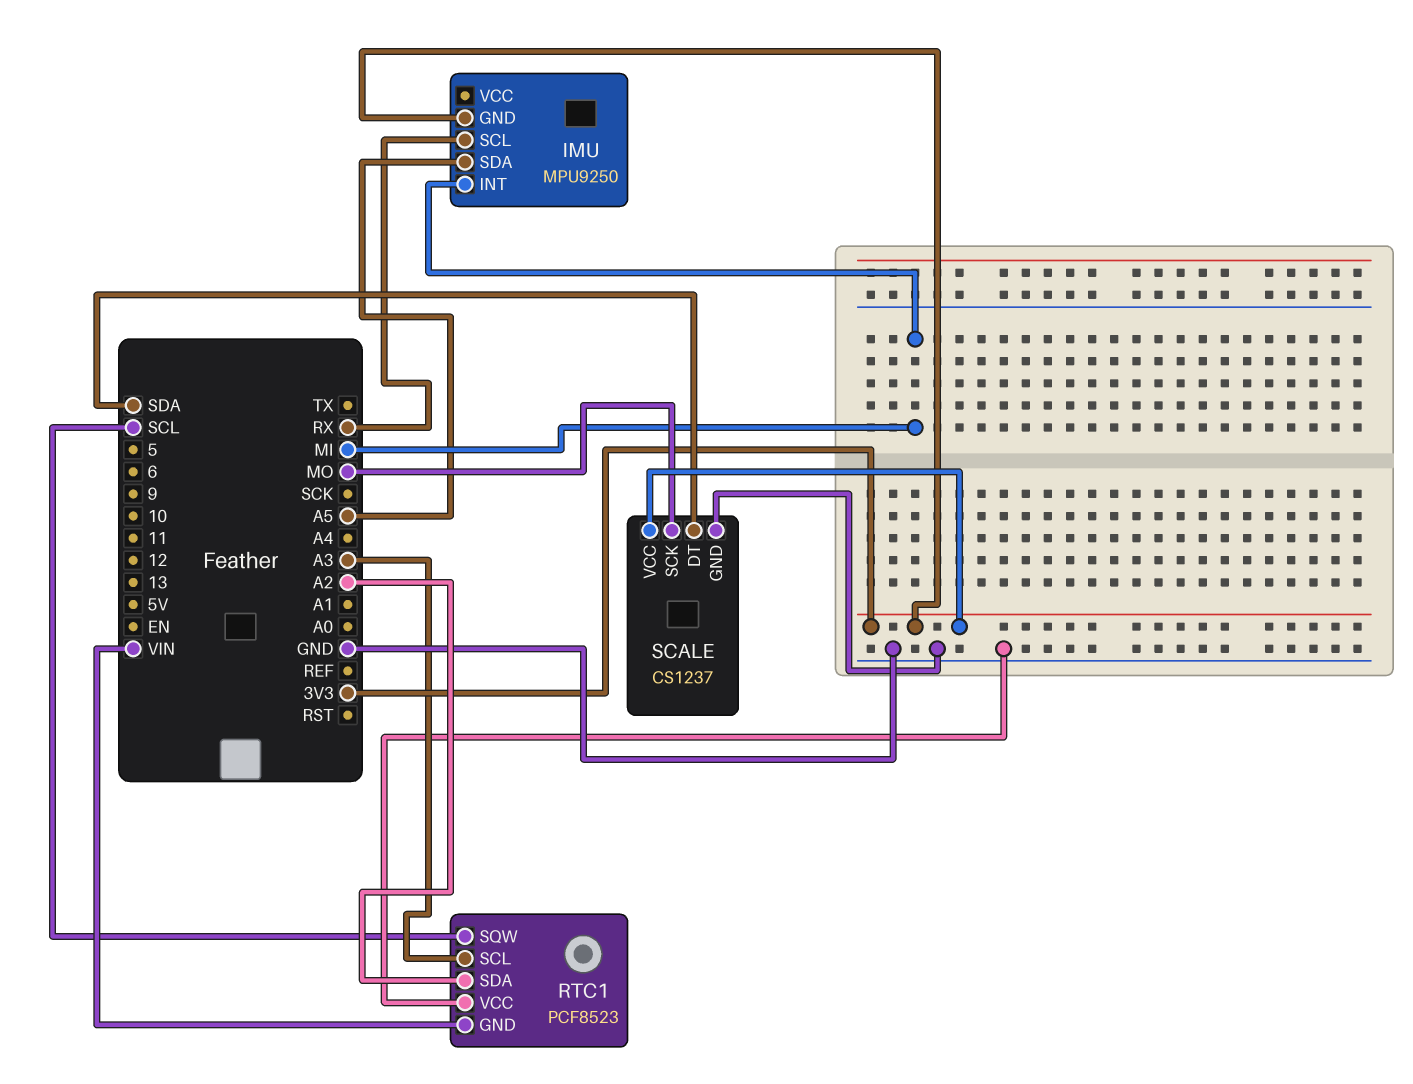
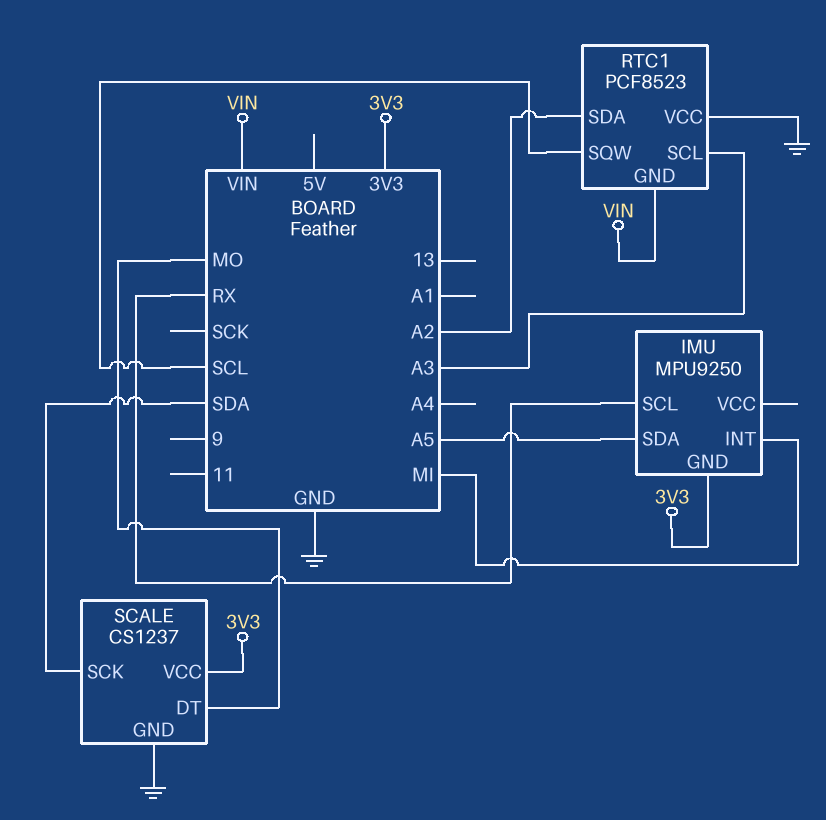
SCALE pin DT: SDA -> MO
SCALE pin SCK: MO -> SDA

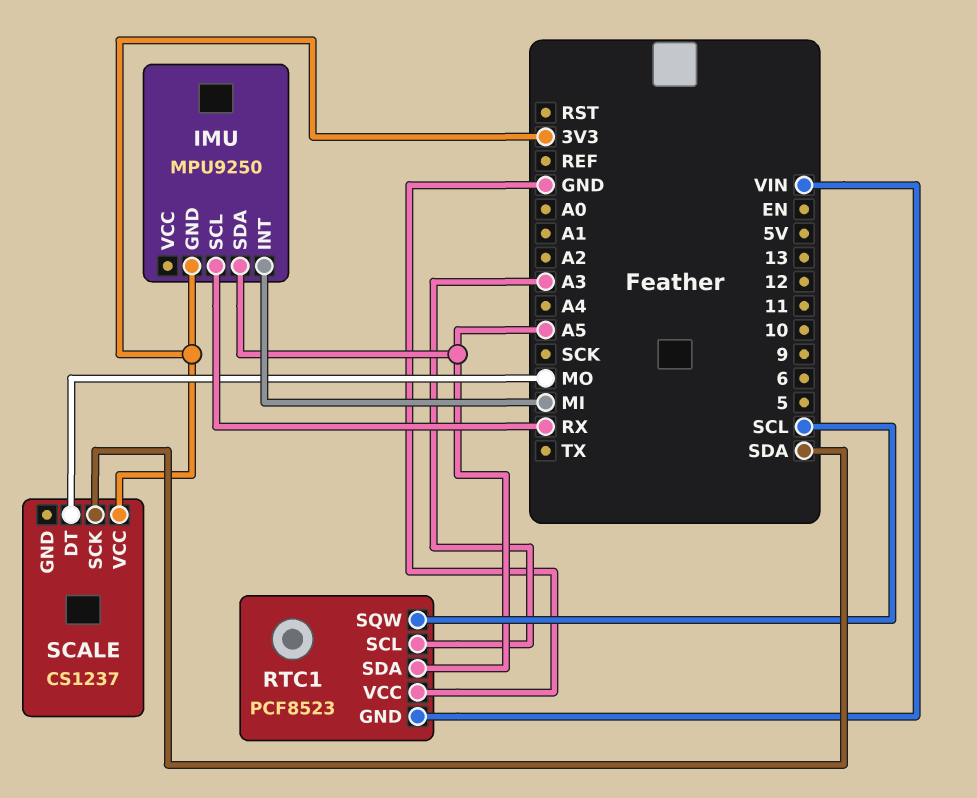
RTC1 pin SDA: A2 -> A5
SCALE pin GND: GND -> none

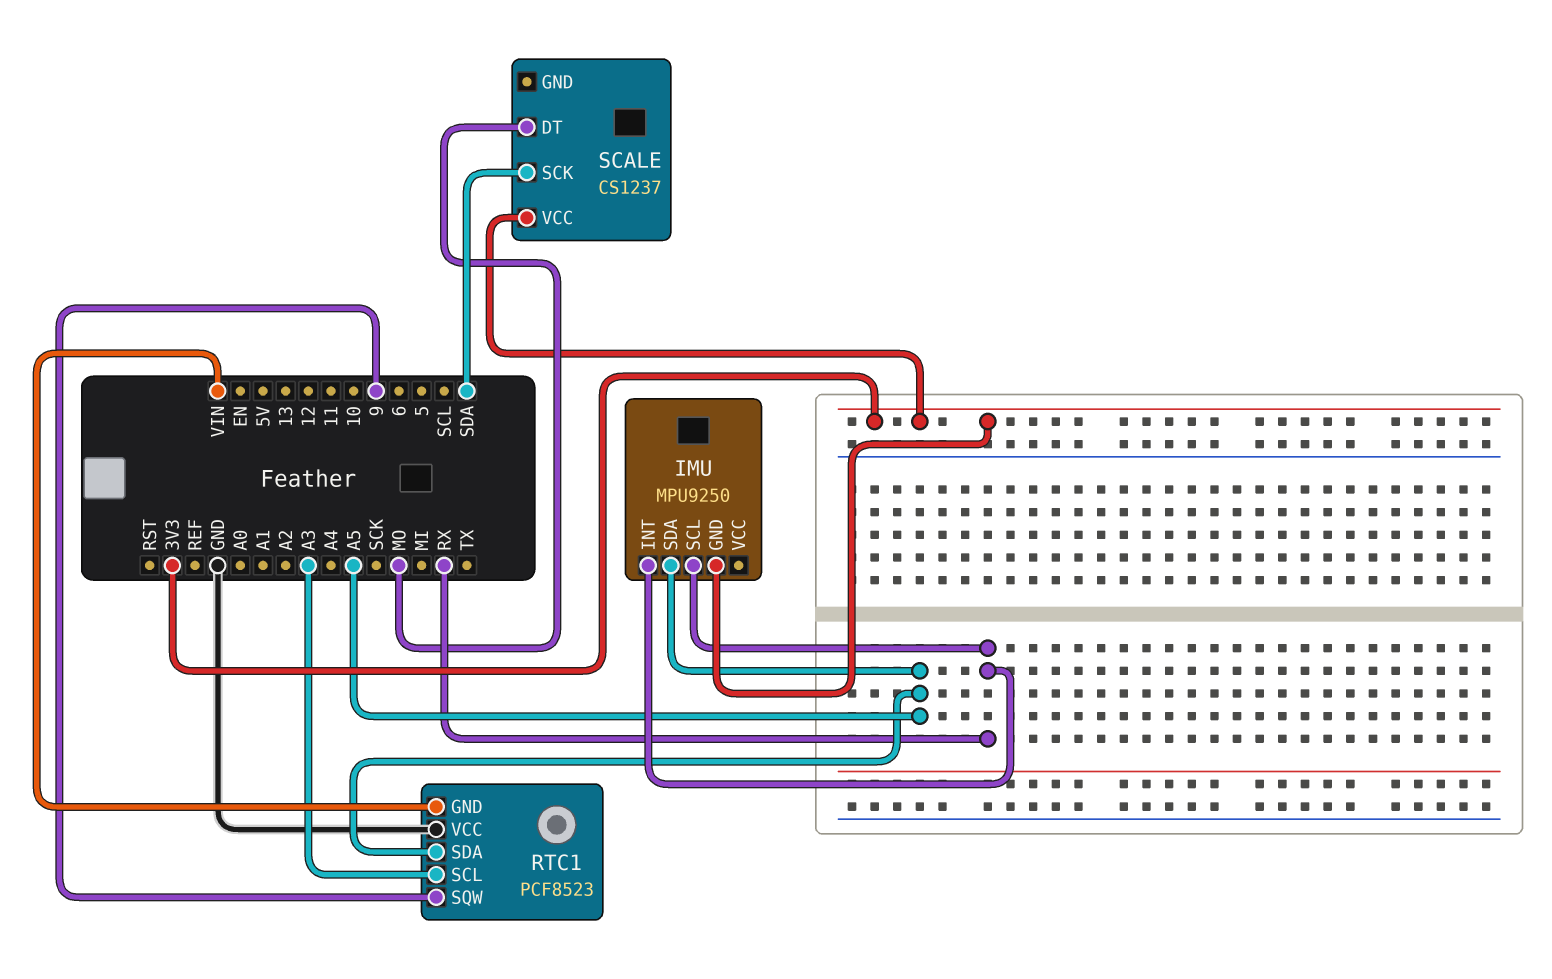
IMU pin INT: MI -> RX
RTC1 pin SQW: SCL -> 9

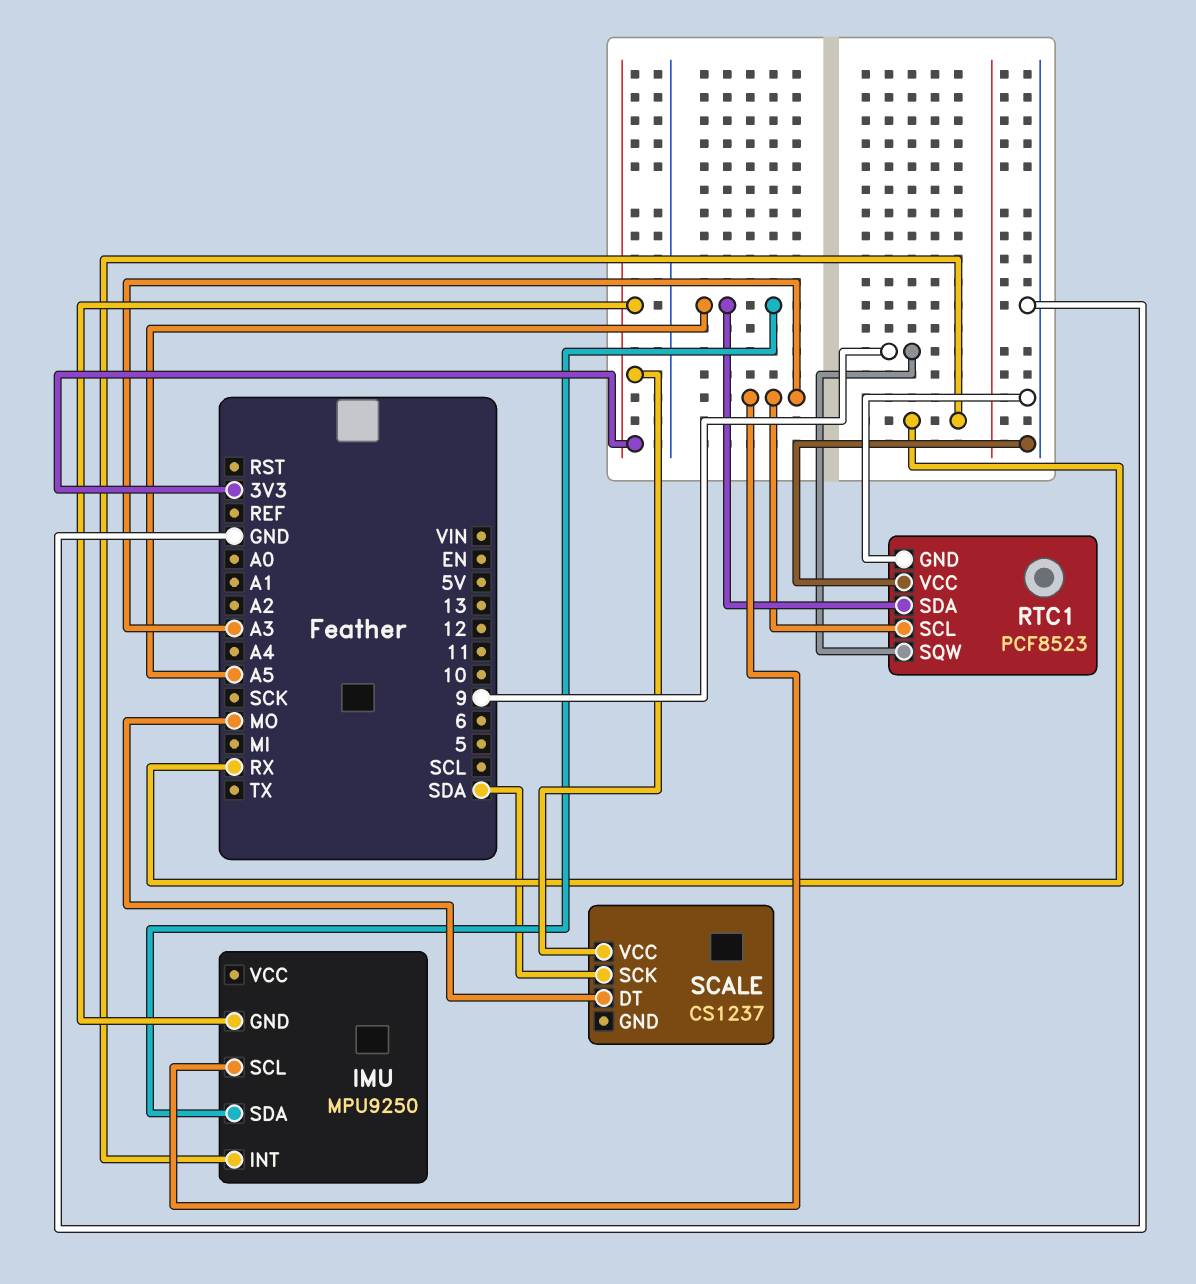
IMU pin SCL: RX -> A3
RTC1 pin GND: VIN -> GND

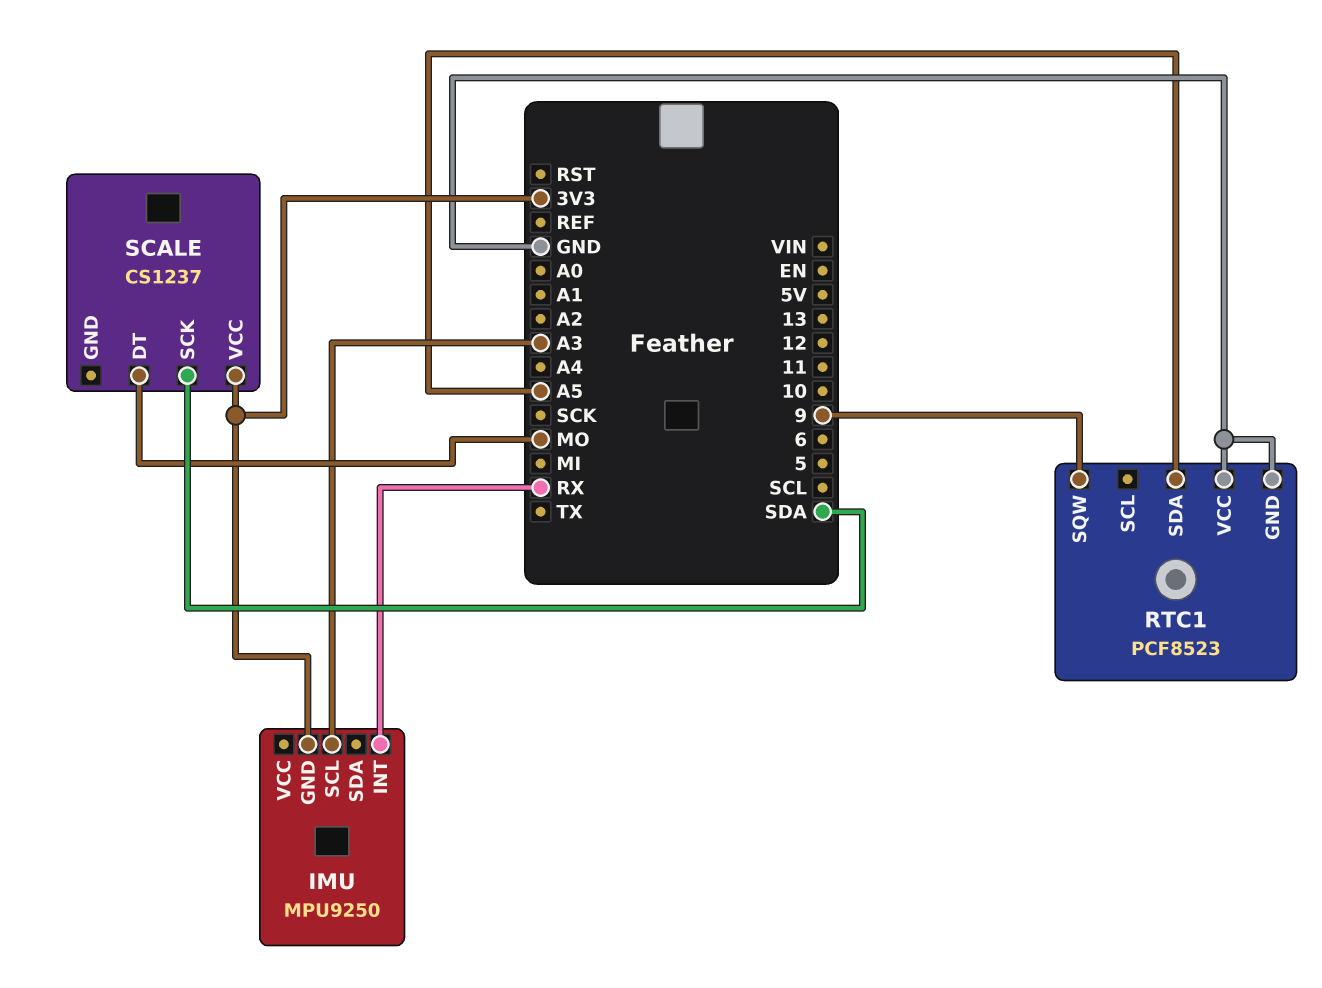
IMU pin SDA: A5 -> none
RTC1 pin SCL: A3 -> none

